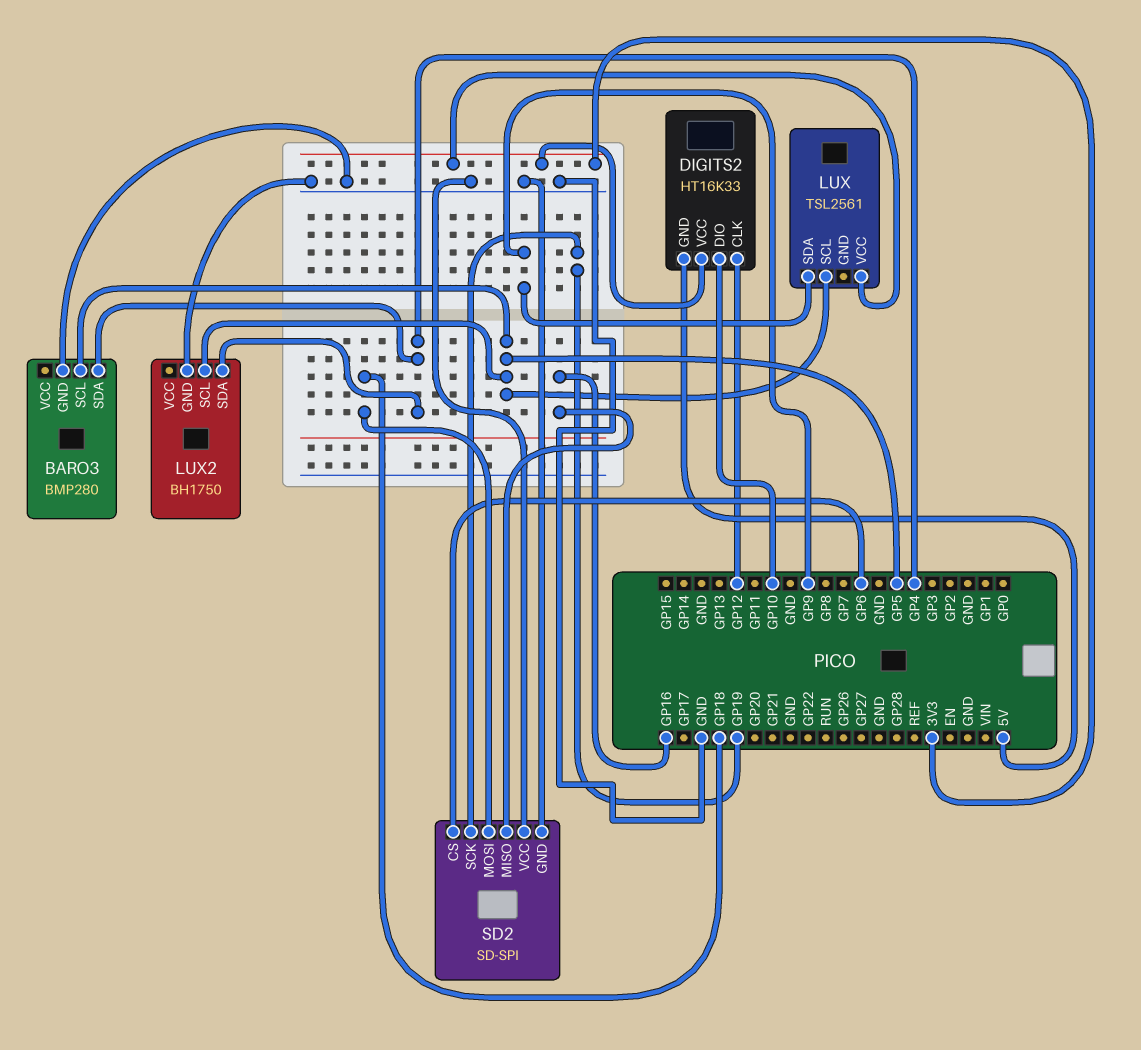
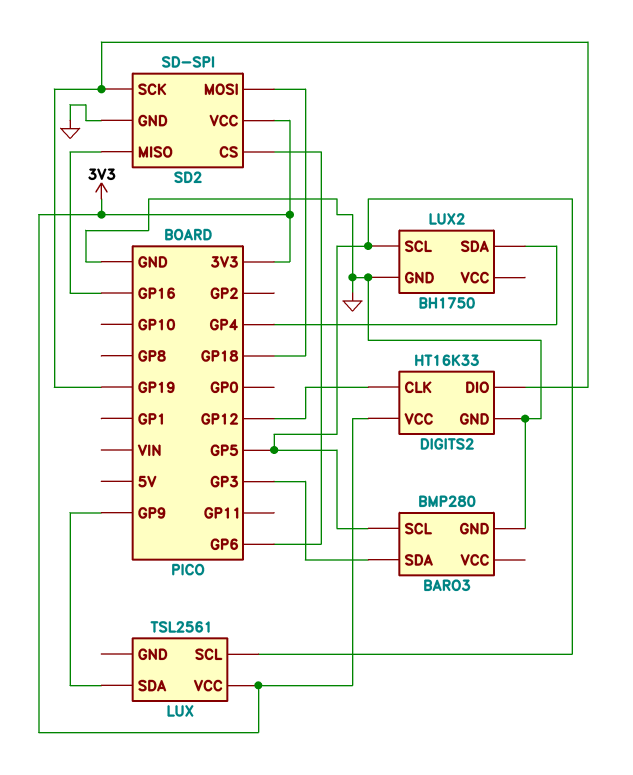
BARO3 pin SDA: GP4 -> GP3
DIGITS2 pin DIO: GP10 -> GP19
DIGITS2 pin GND: 5V -> GND
SD2 pin VCC: GND -> 3V3

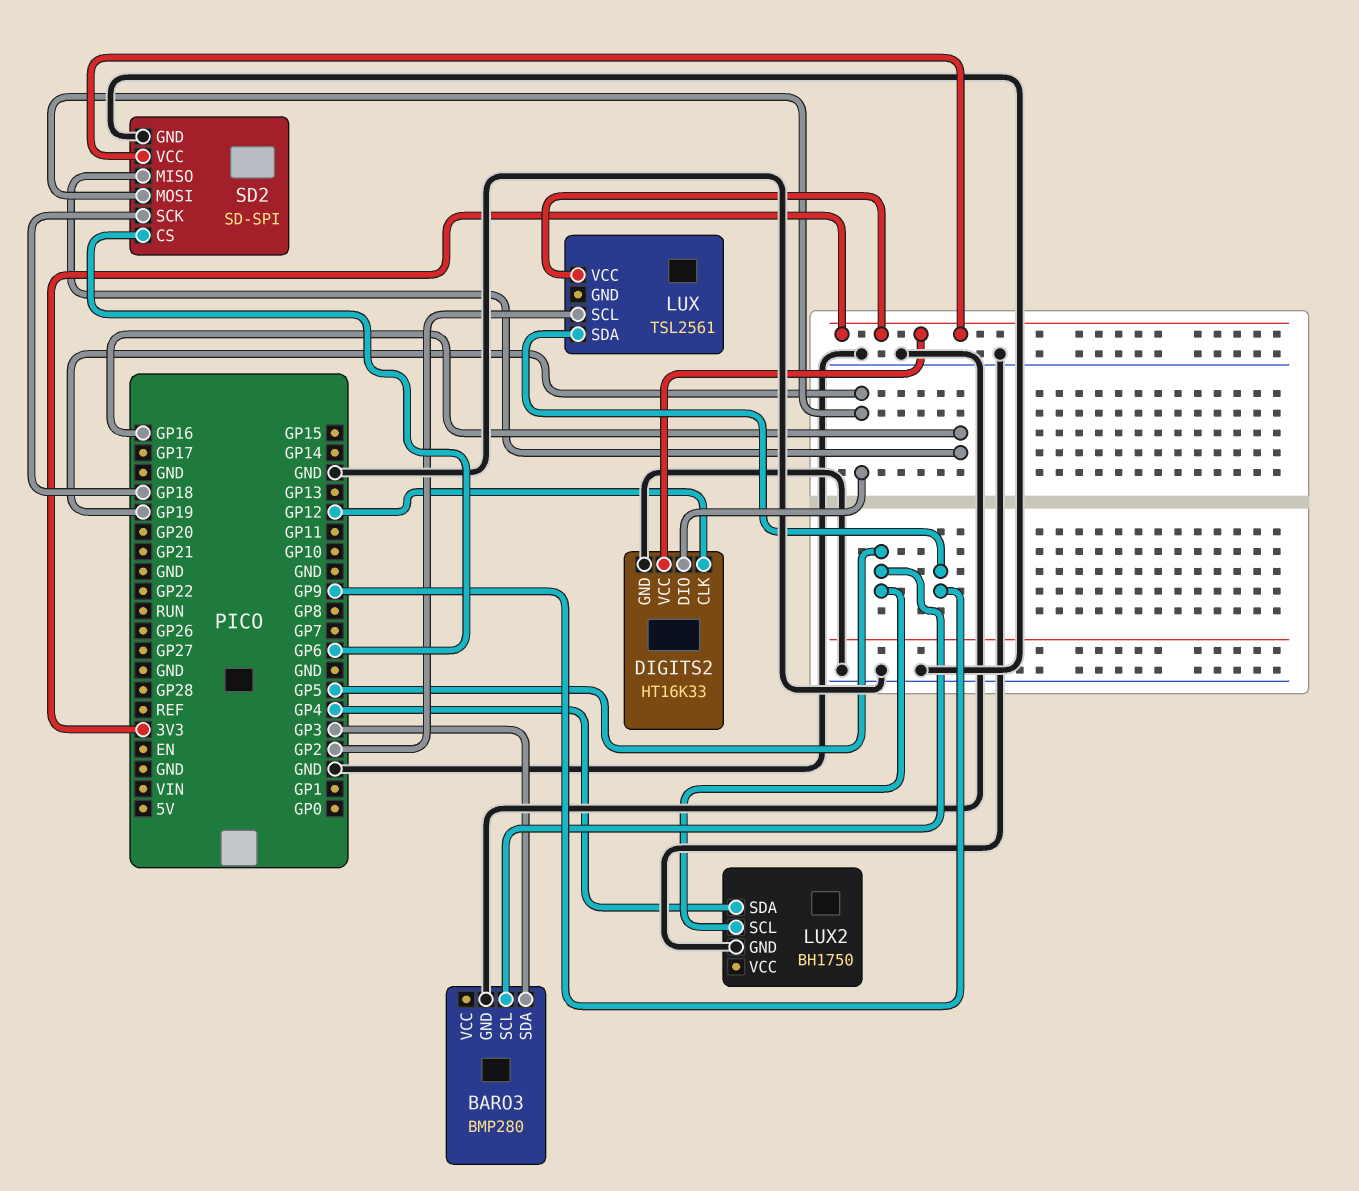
LUX pin SCL: GP5 -> GP2
SD2 pin MOSI: GP18 -> GP19
SD2 pin SCK: GP19 -> GP18

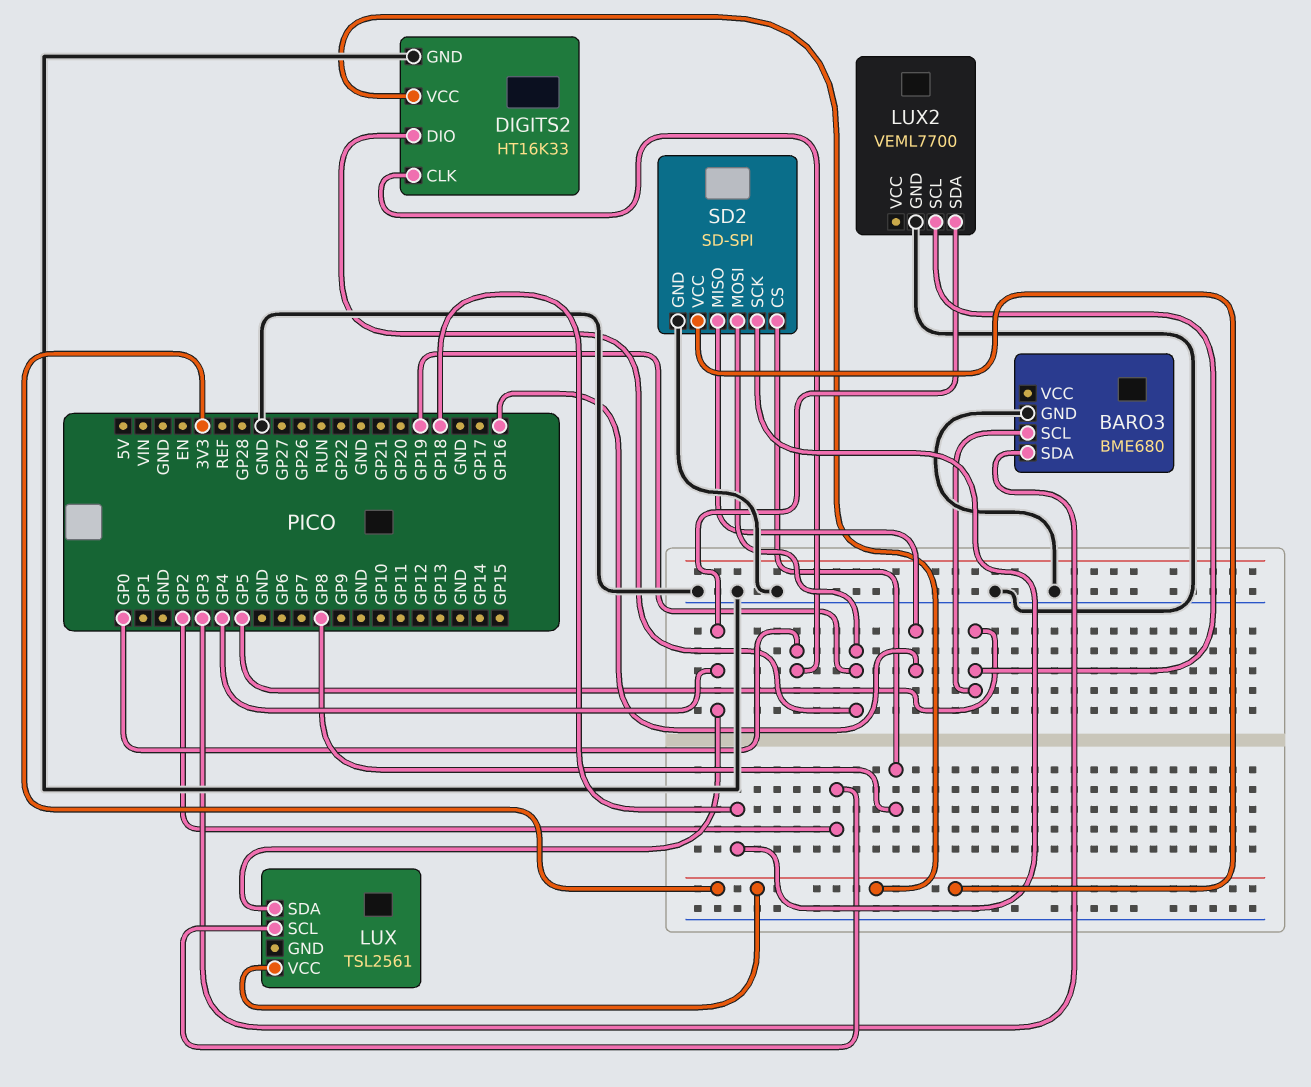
BARO3: BMP280 -> BME680
DIGITS2 pin CLK: GP12 -> GP0
LUX pin SDA: GP9 -> GP4
LUX2: BH1750 -> VEML7700
SD2 pin CS: GP6 -> GP8

